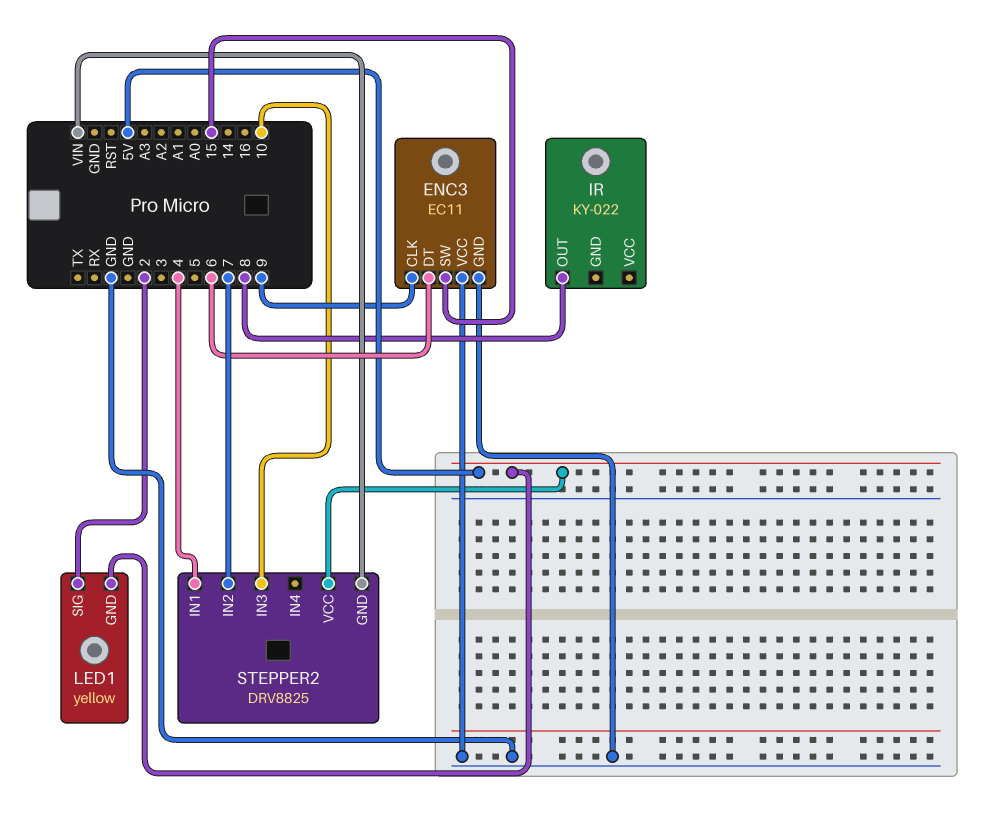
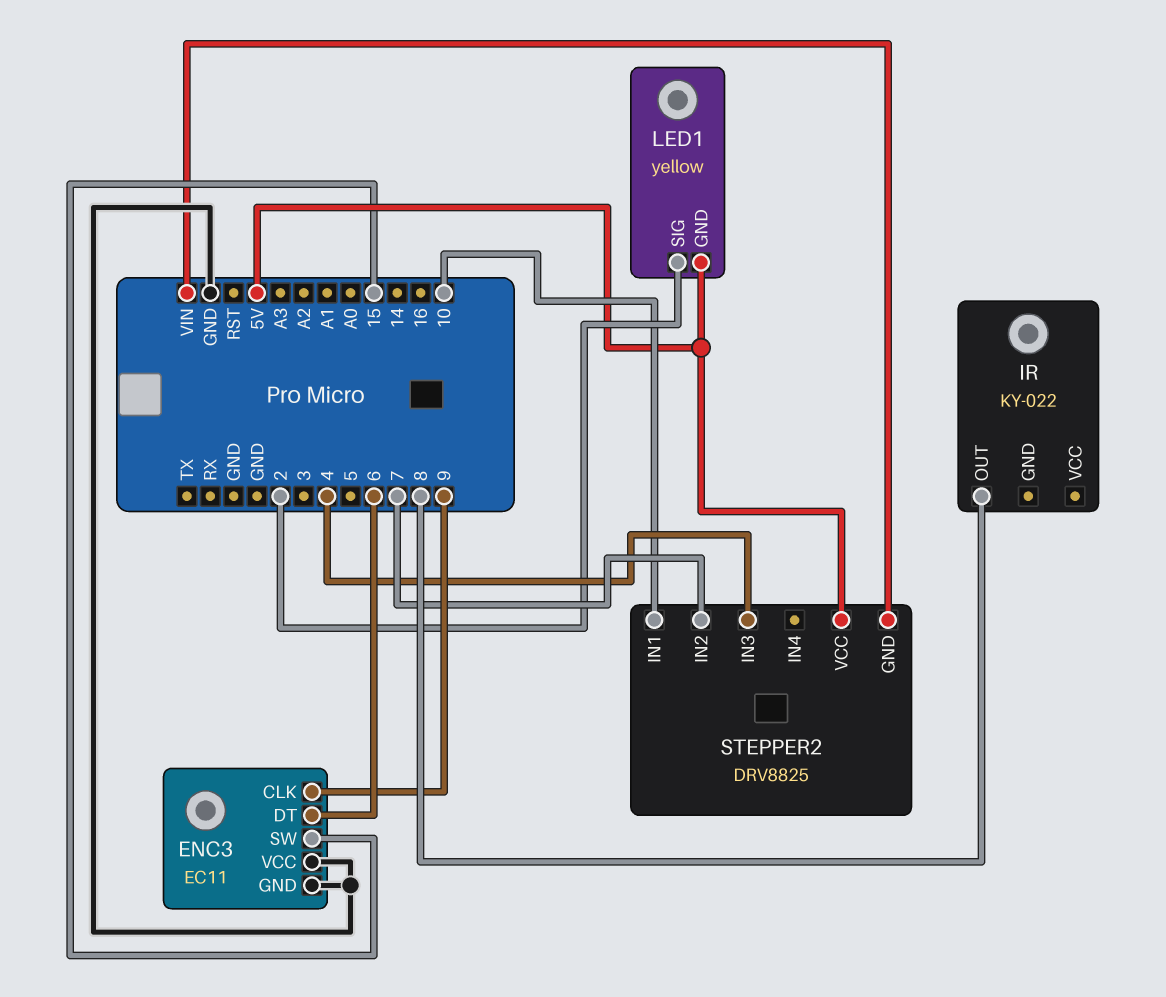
STEPPER2 pin IN1: 4 -> 10
STEPPER2 pin IN3: 10 -> 4

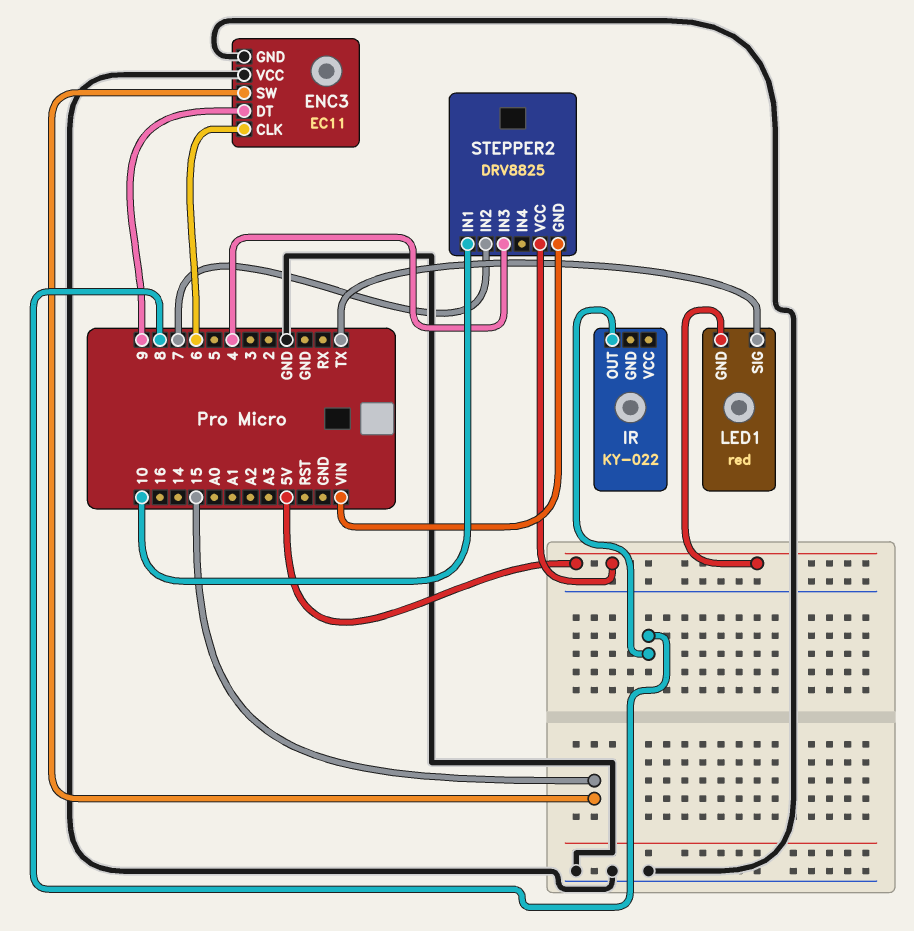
ENC3 pin CLK: 9 -> 6
ENC3 pin DT: 6 -> 9
LED1: yellow -> red
LED1 pin SIG: 2 -> TX

